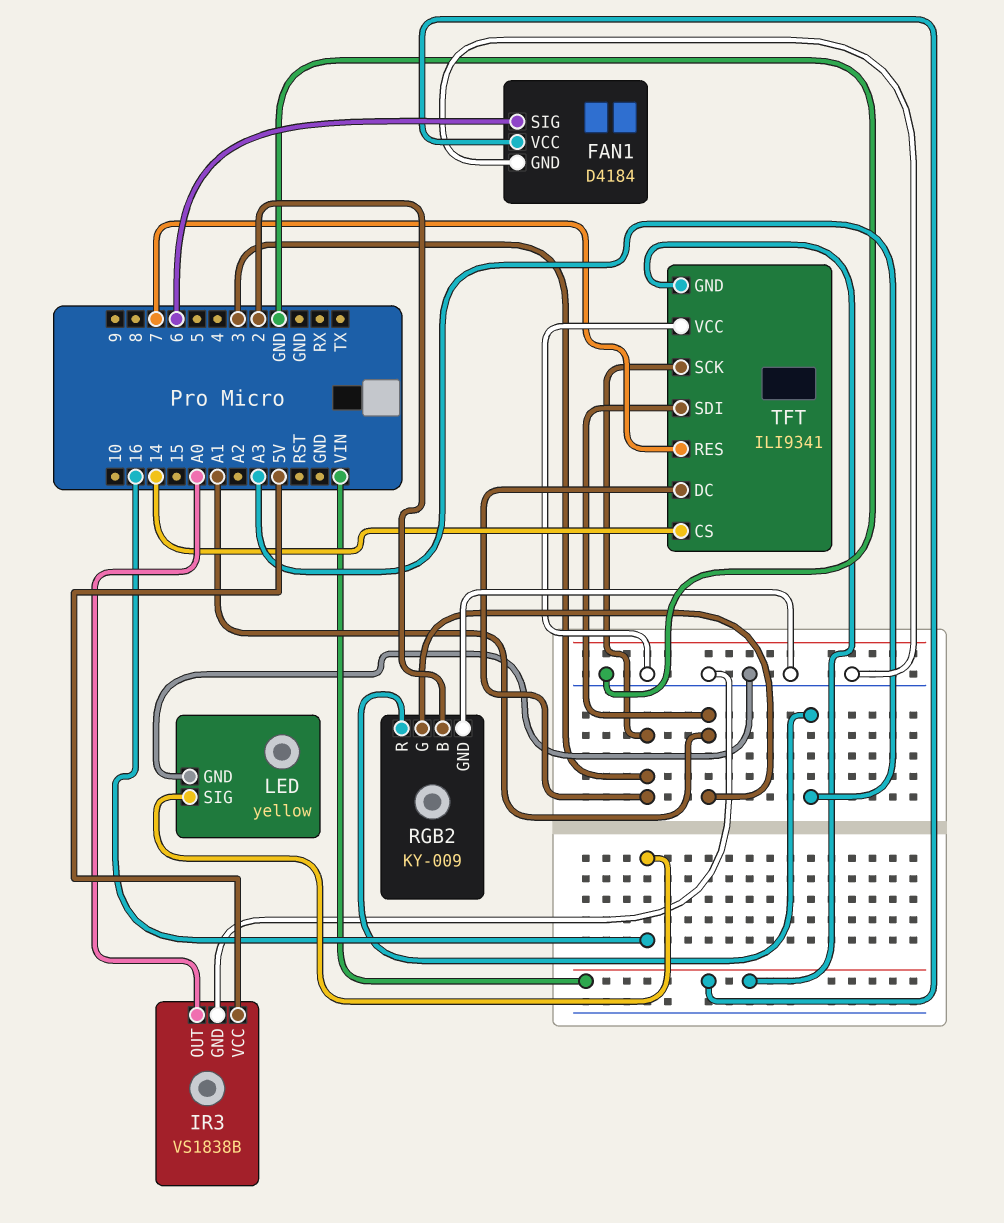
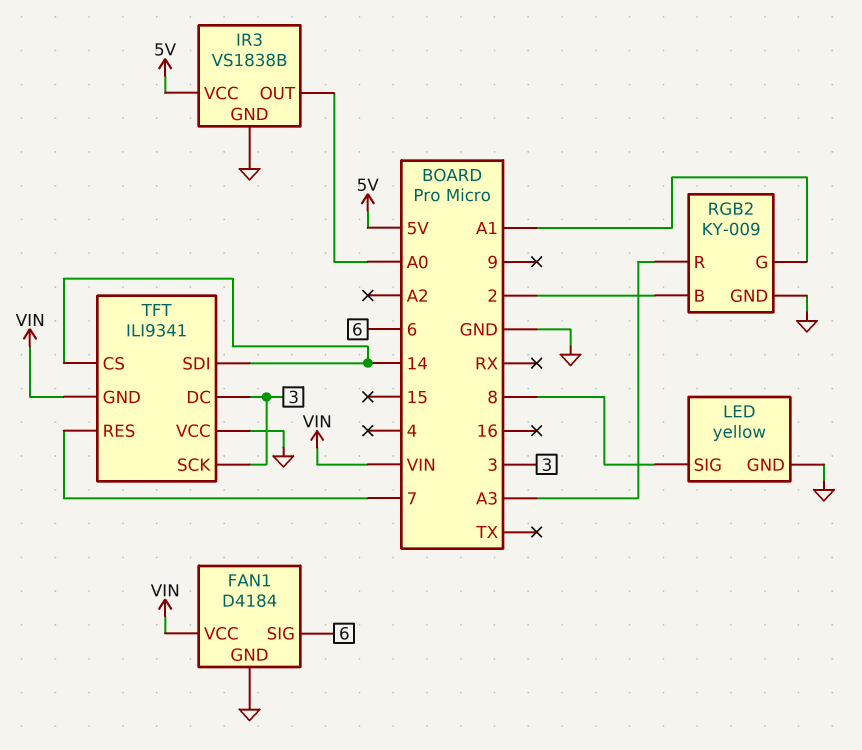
LED pin SIG: 16 -> 8
TFT pin SDI: A1 -> 14

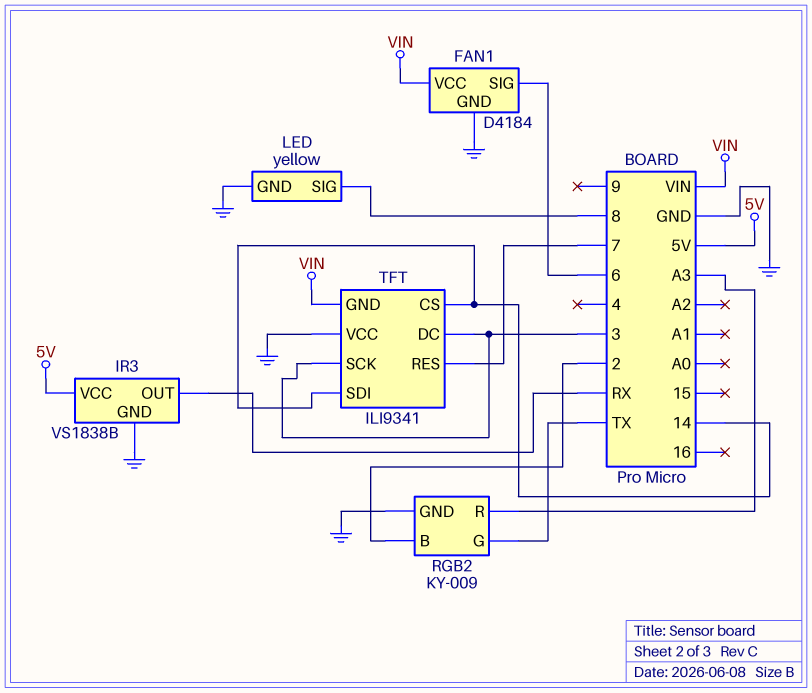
IR3 pin OUT: A0 -> RX
RGB2 pin G: A1 -> TX

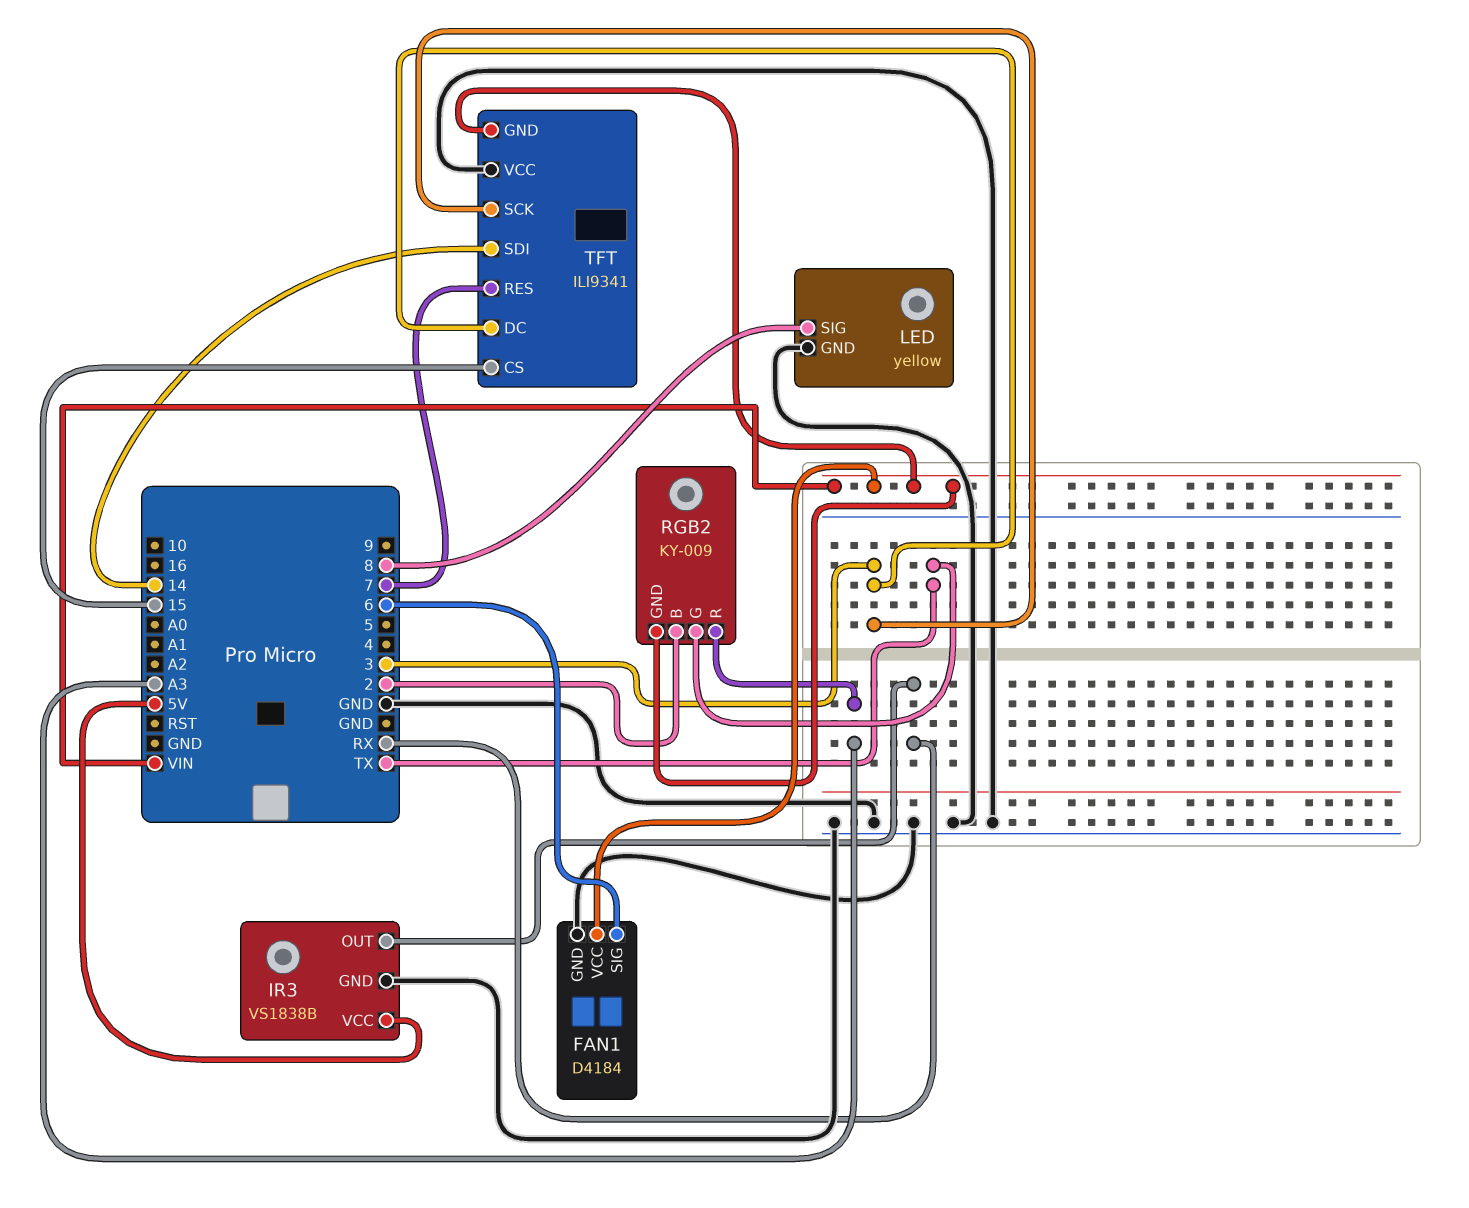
RGB2 pin GND: GND -> VIN
TFT pin CS: 14 -> 15

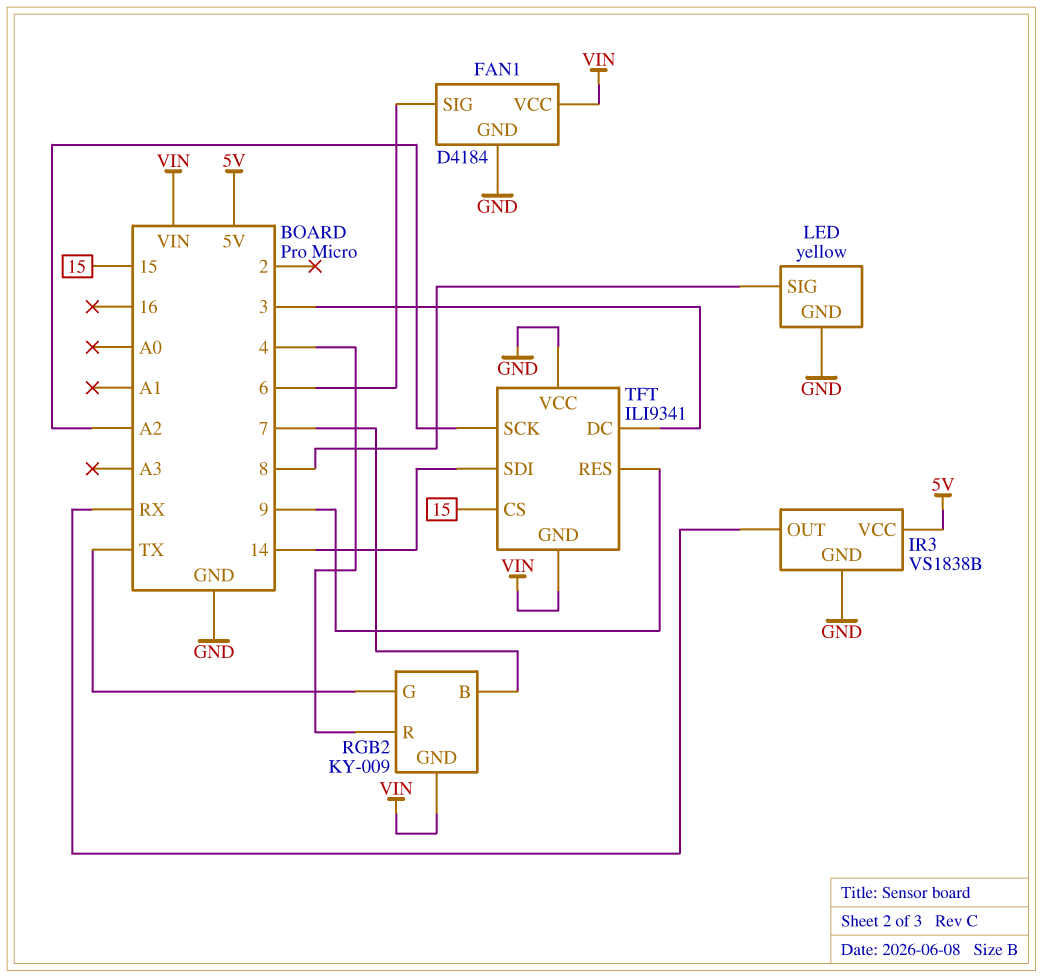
RGB2 pin B: 2 -> 7
RGB2 pin R: A3 -> 4
TFT pin RES: 7 -> 9
TFT pin SCK: 3 -> A2

